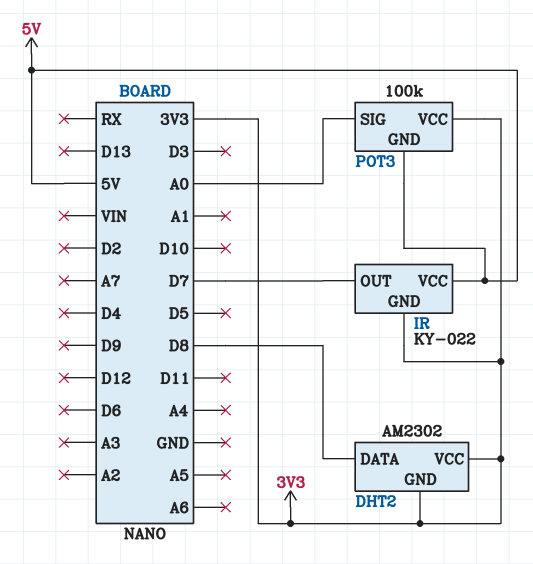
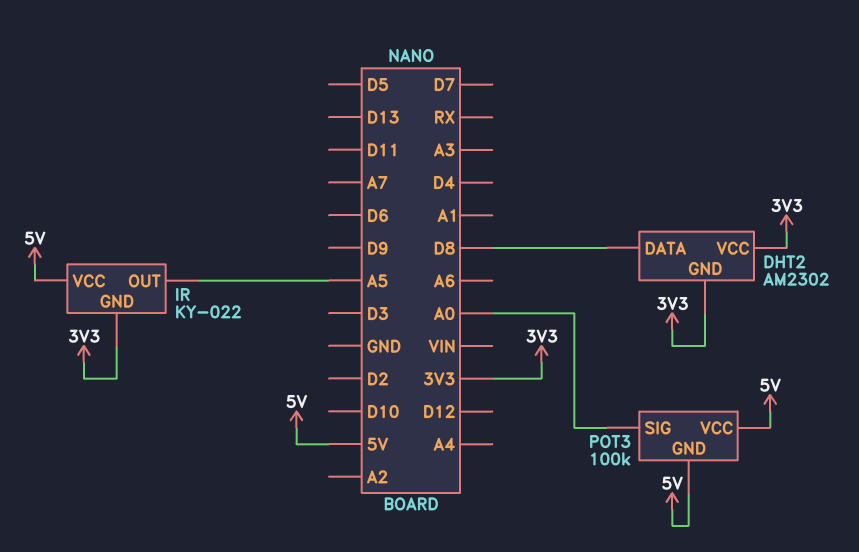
IR pin OUT: D7 -> A5
POT3 pin VCC: 3V3 -> 5V

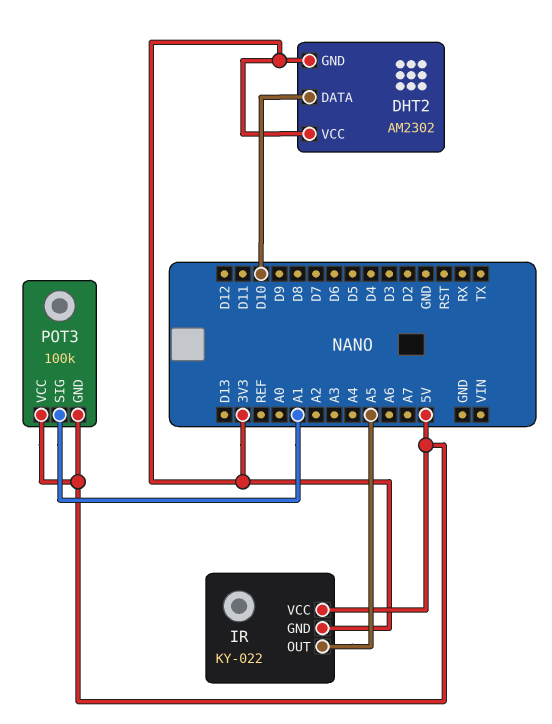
DHT2 pin DATA: D8 -> D10
POT3 pin SIG: A0 -> A1

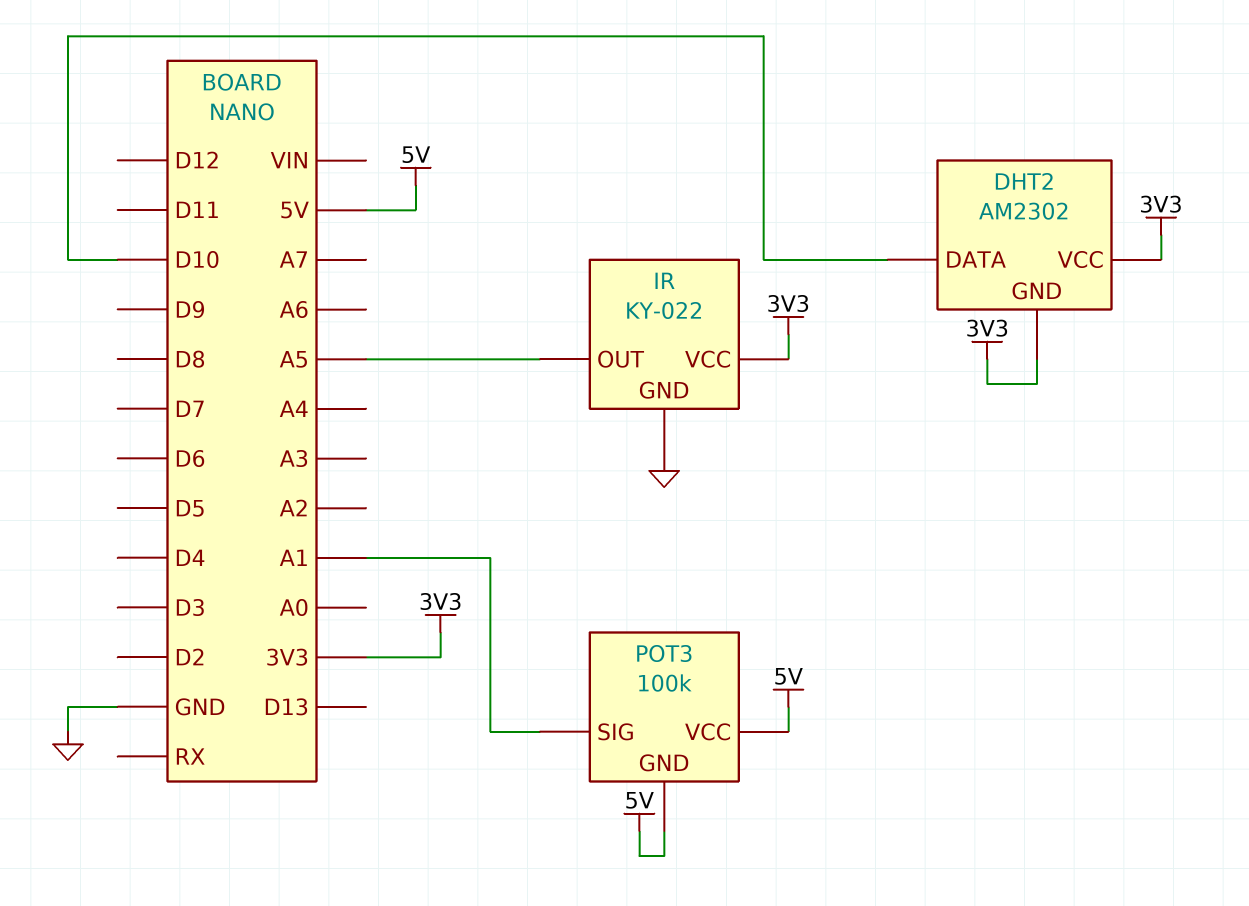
IR pin GND: 3V3 -> GND
IR pin VCC: 5V -> 3V3

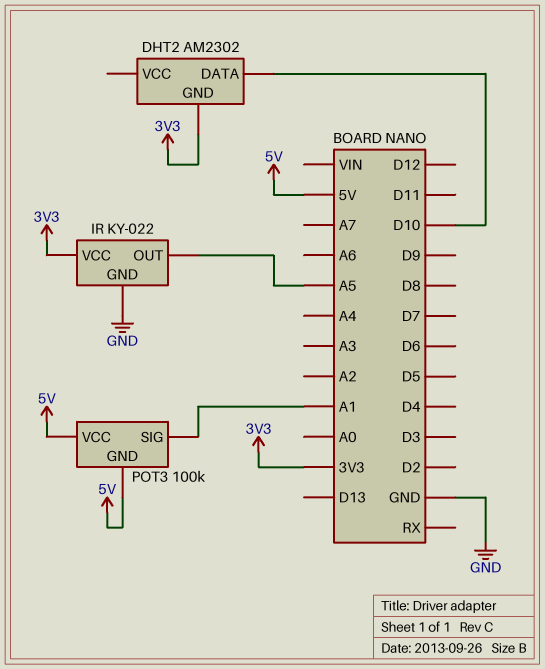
DHT2 pin VCC: 3V3 -> none

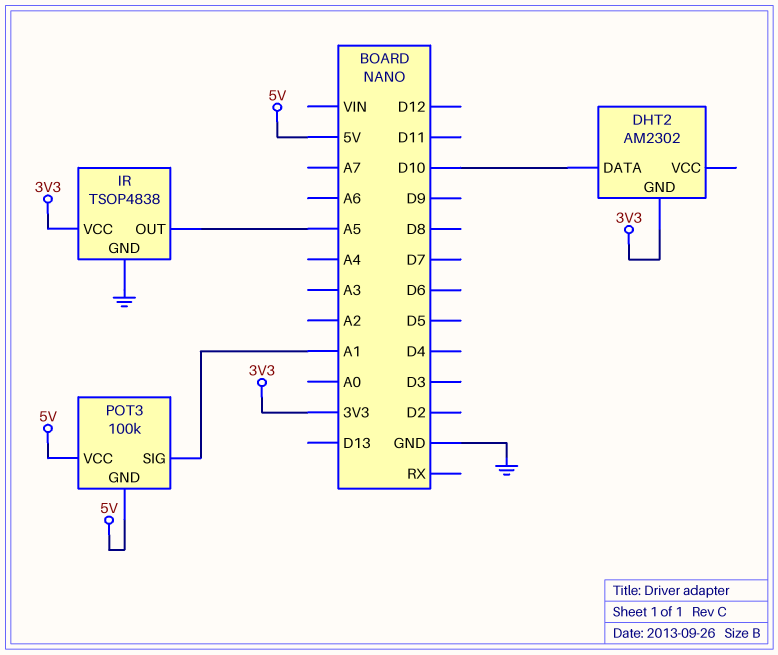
IR: KY-022 -> TSOP4838

